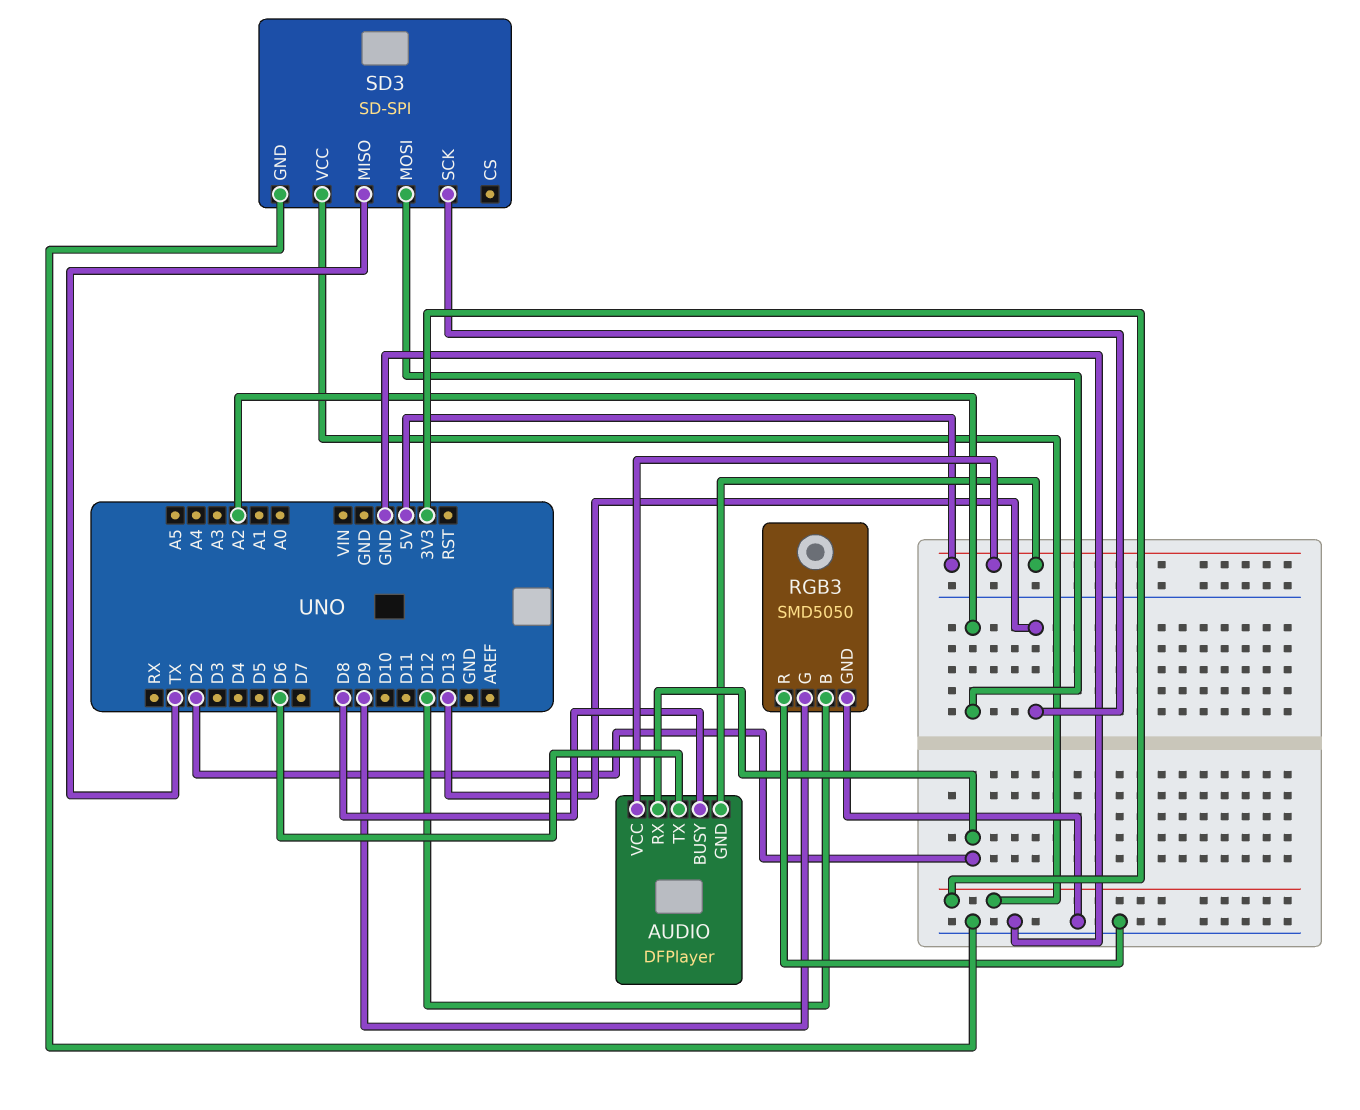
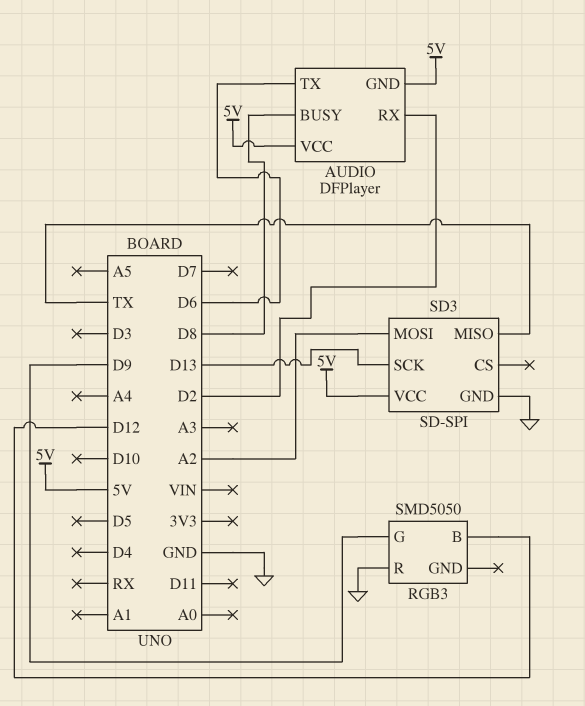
RGB3 pin GND: GND -> none
SD3 pin VCC: 3V3 -> 5V

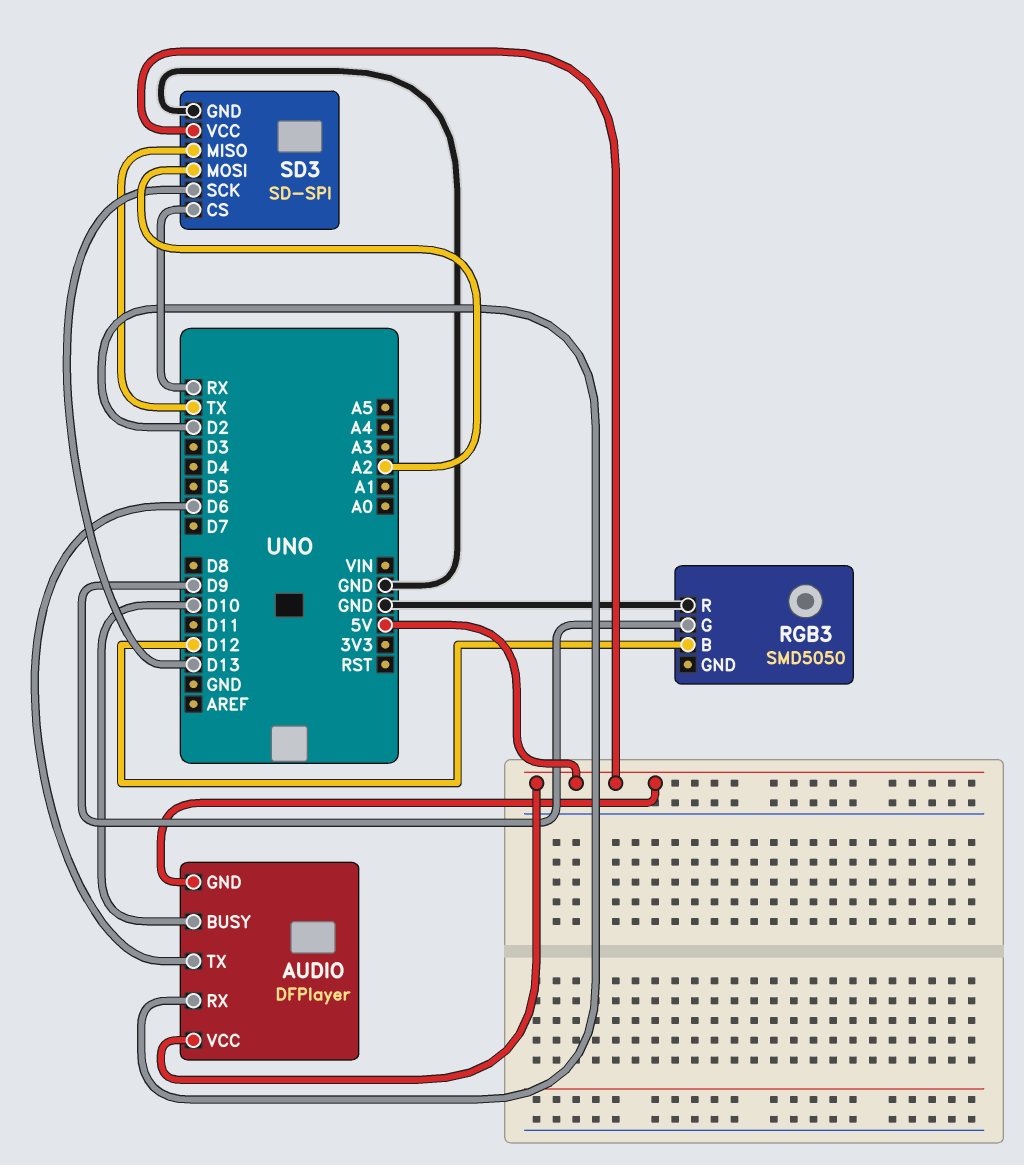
AUDIO pin BUSY: D8 -> D10
SD3 pin CS: none -> RX

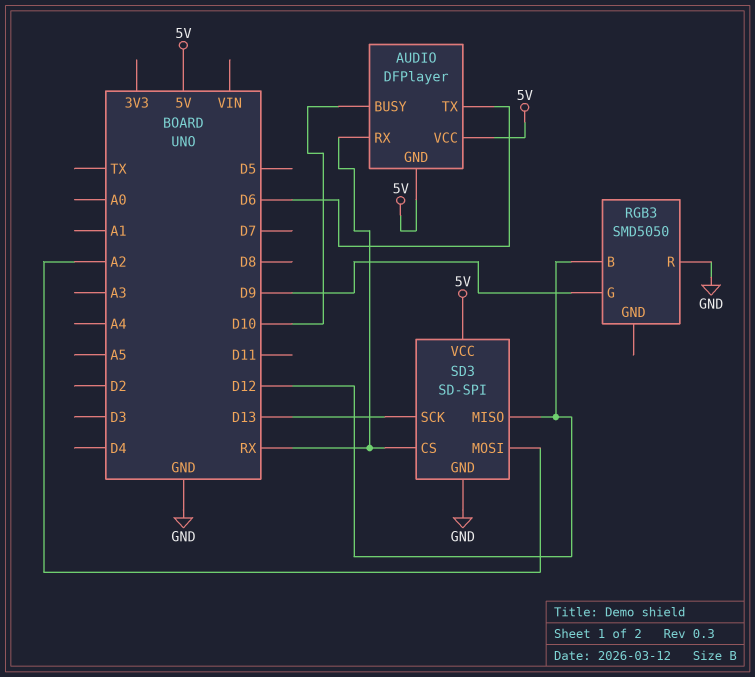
AUDIO pin RX: D2 -> RX
SD3 pin MISO: TX -> D12

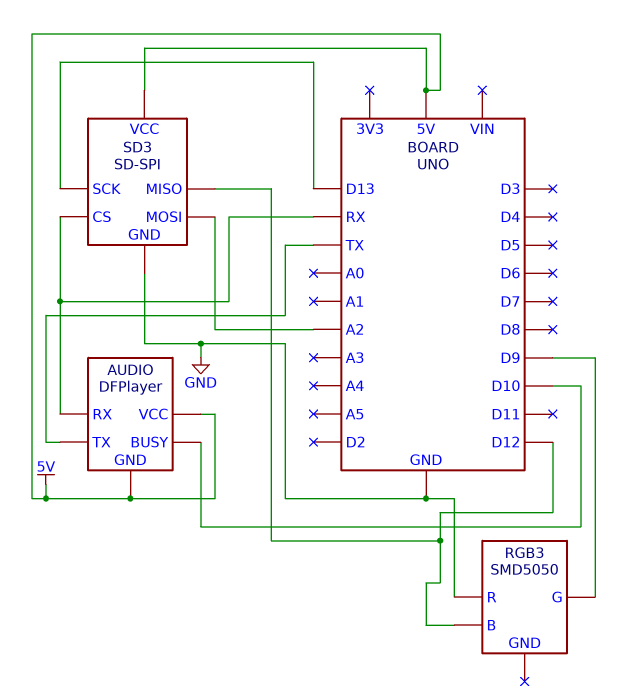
AUDIO pin TX: D6 -> TX

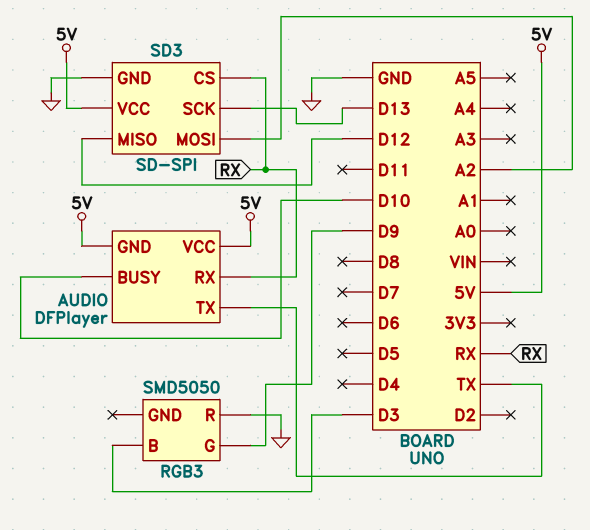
RGB3 pin B: D12 -> D3

